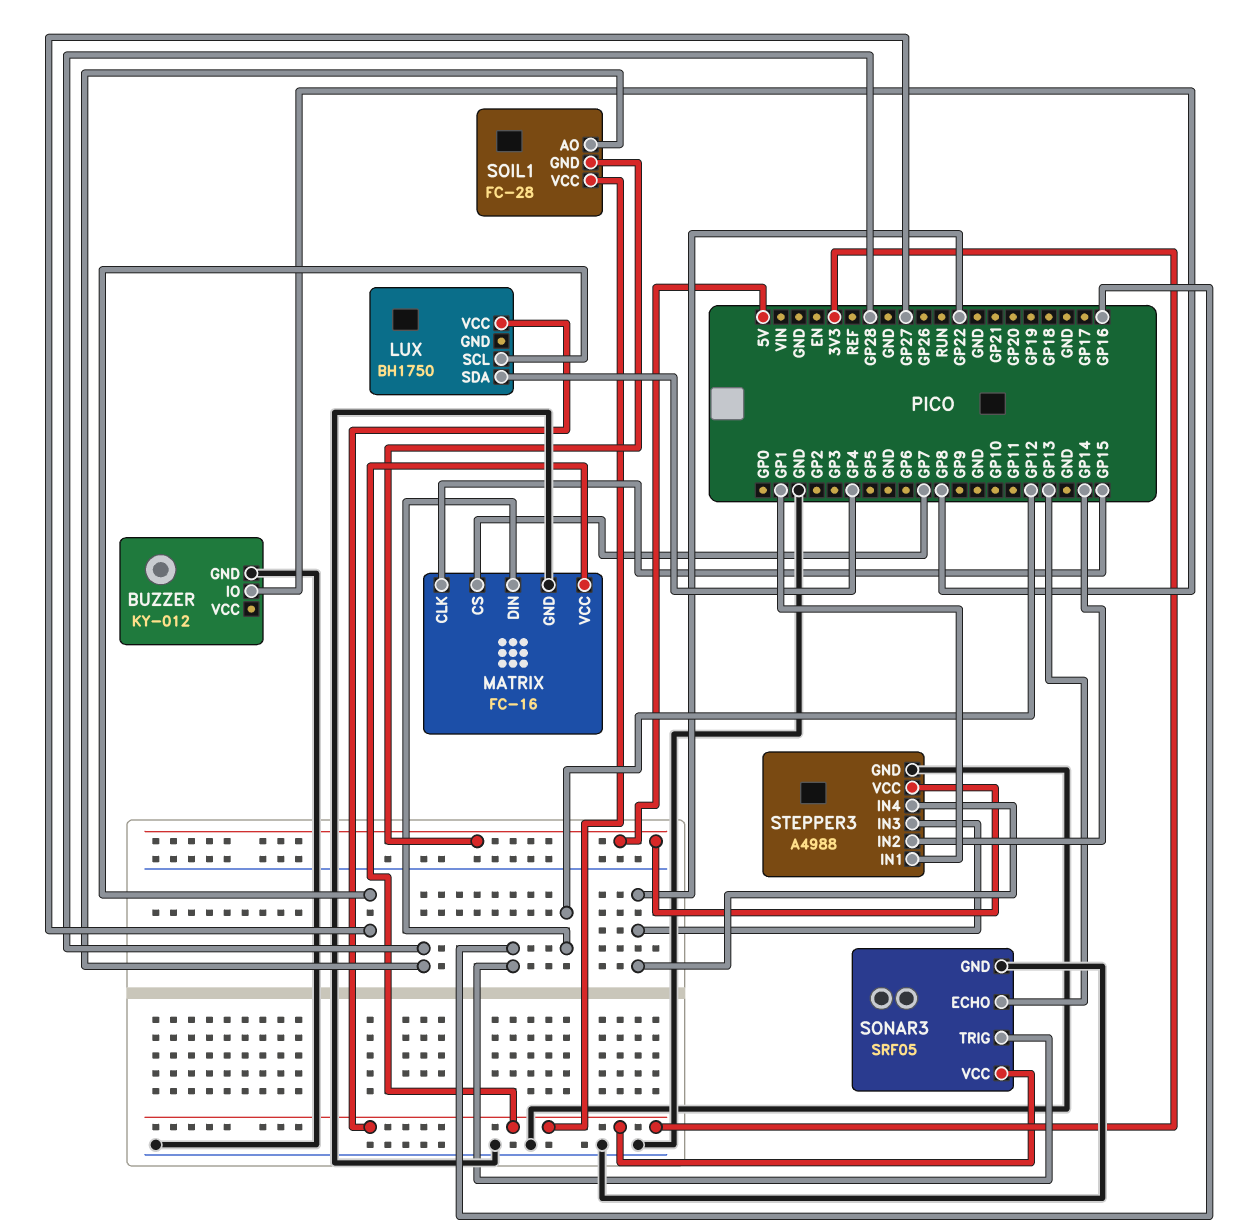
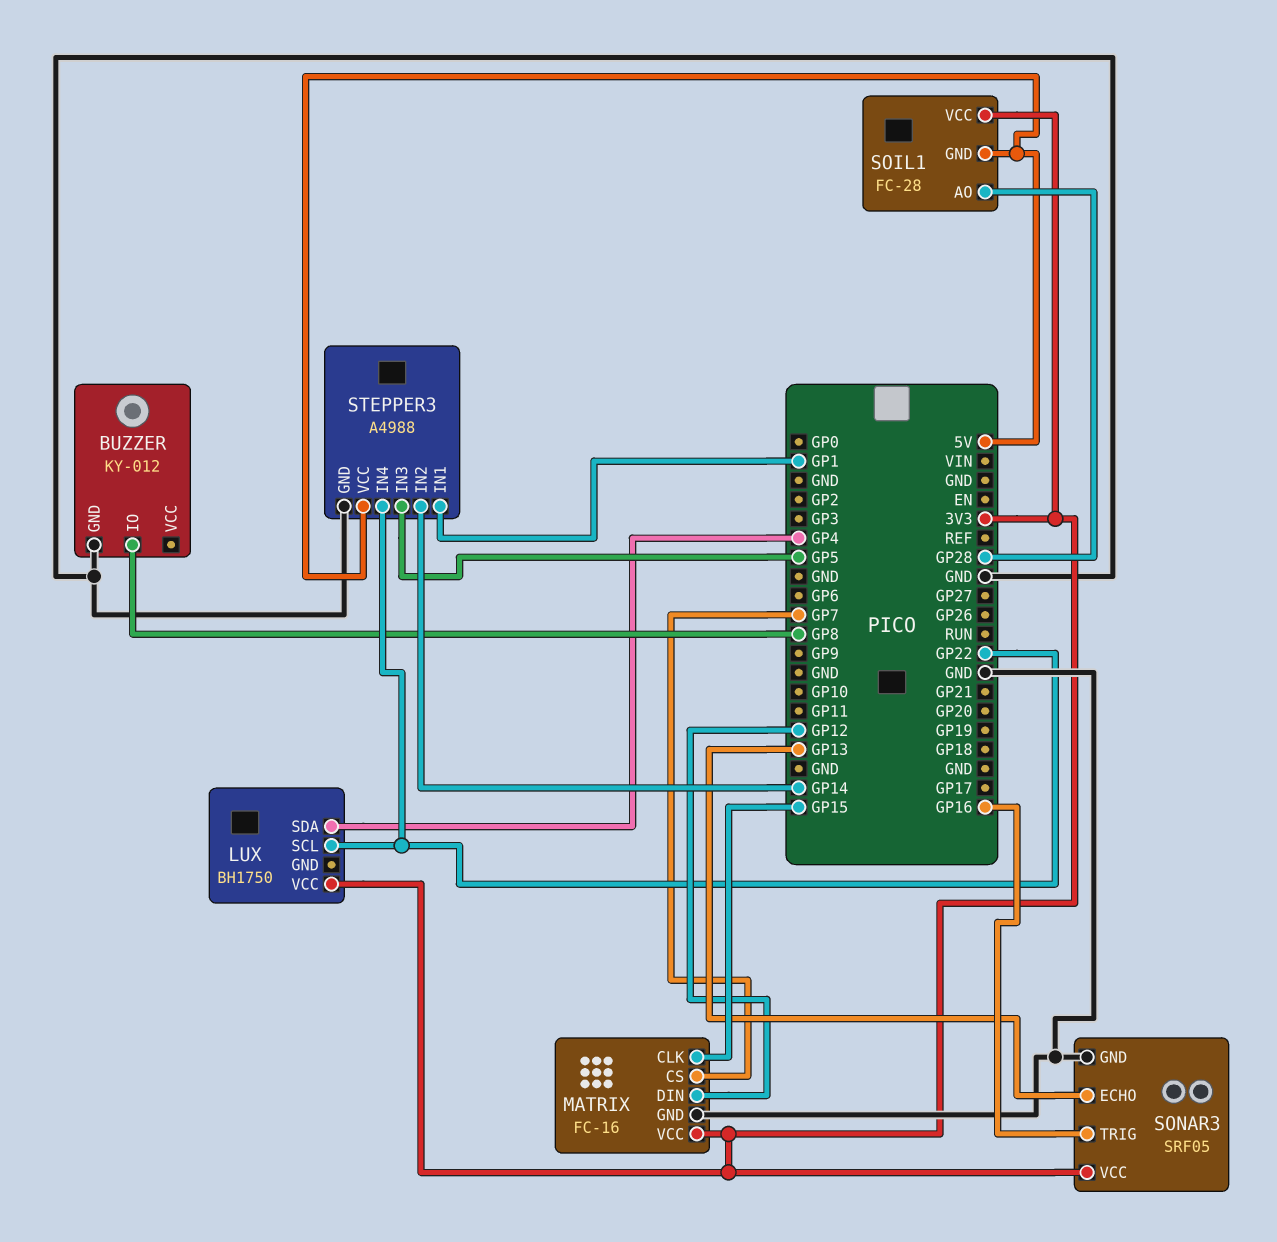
LUX pin SCL: GP27 -> GP22
STEPPER3 pin IN3: GP22 -> GP5

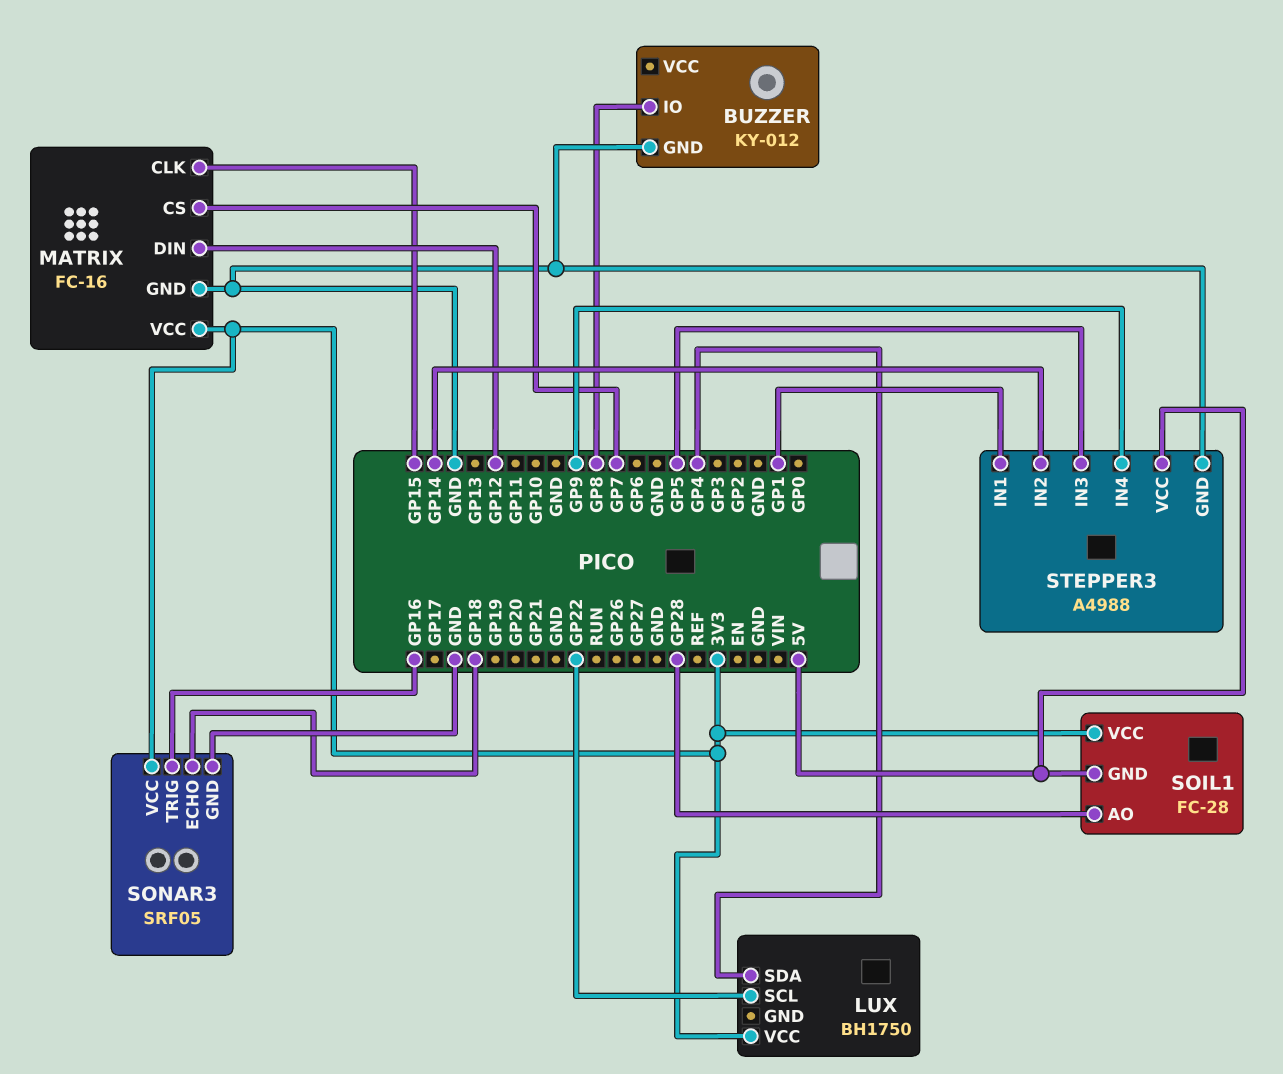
SONAR3 pin ECHO: GP13 -> GP18
STEPPER3 pin IN4: GP22 -> GP9

